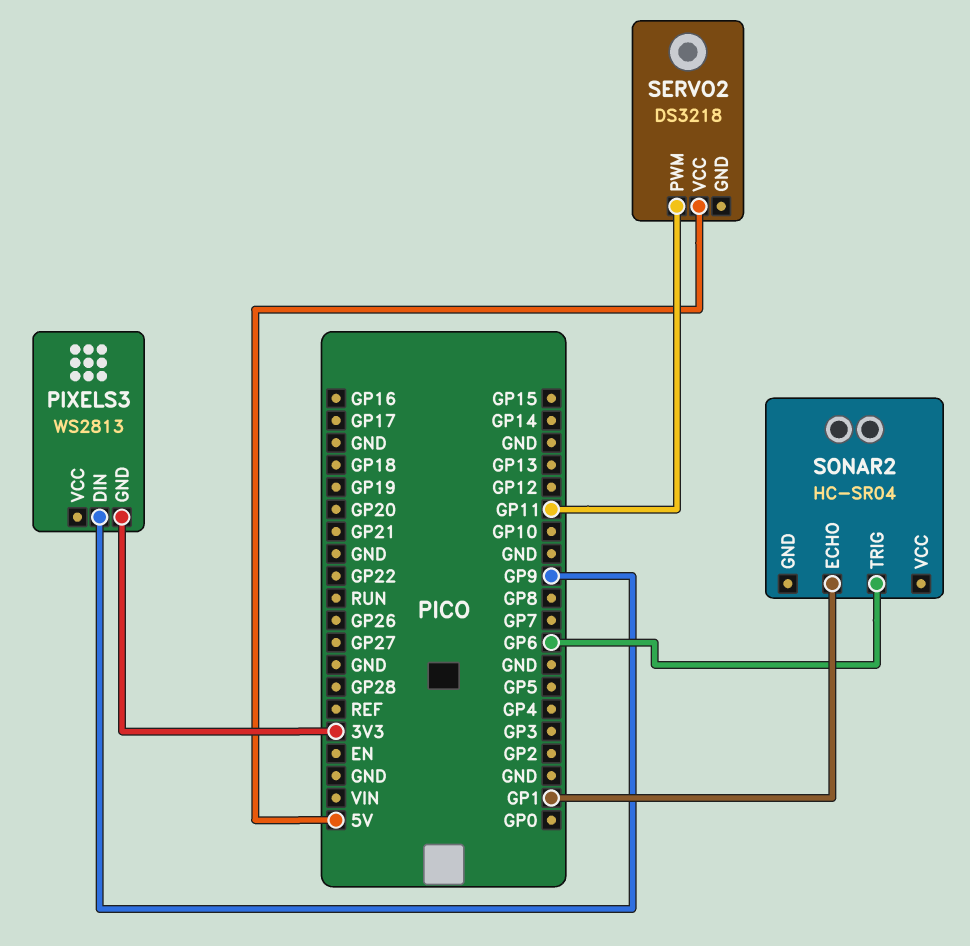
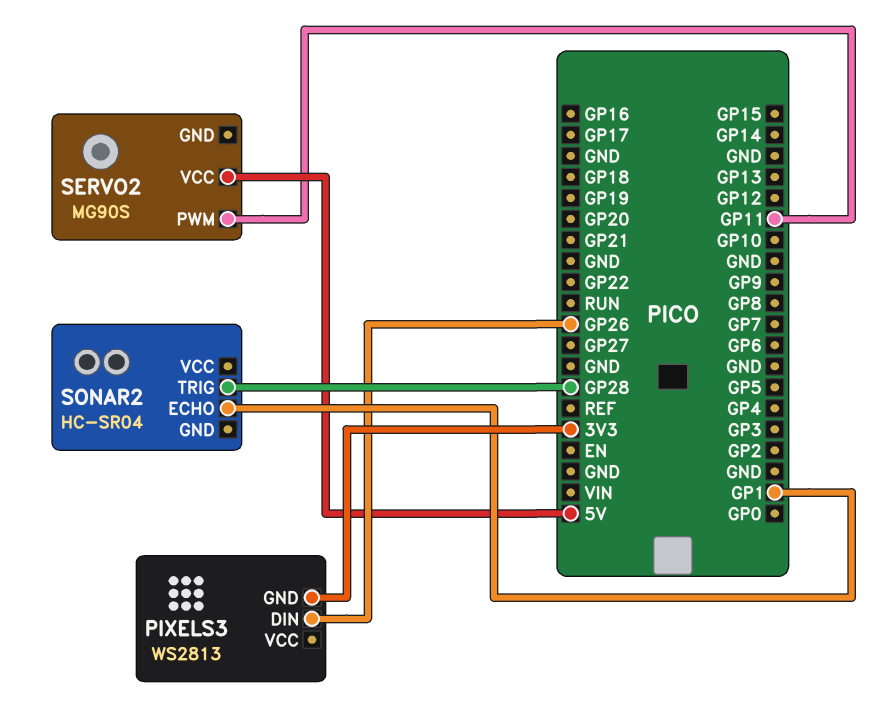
PIXELS3 pin DIN: GP9 -> GP26
SERVO2: DS3218 -> MG90S
SONAR2 pin TRIG: GP6 -> GP28

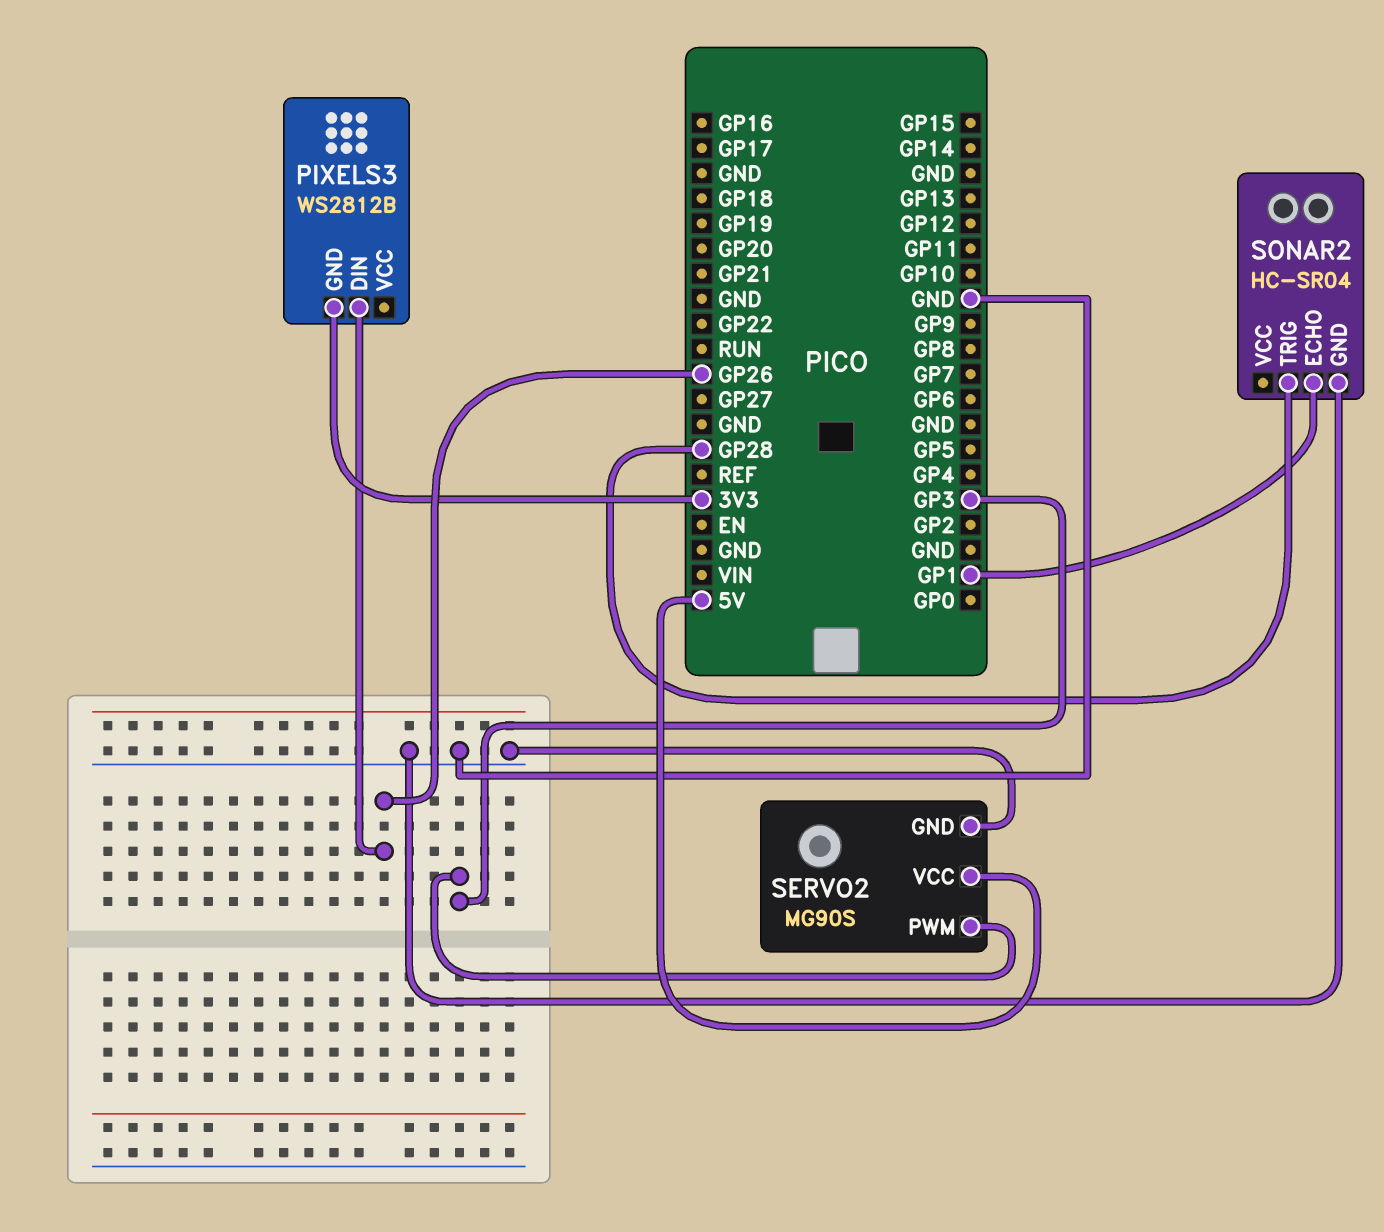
PIXELS3: WS2813 -> WS2812B
SERVO2 pin GND: none -> GND
SERVO2 pin PWM: GP11 -> GP3
SONAR2 pin GND: none -> GND

